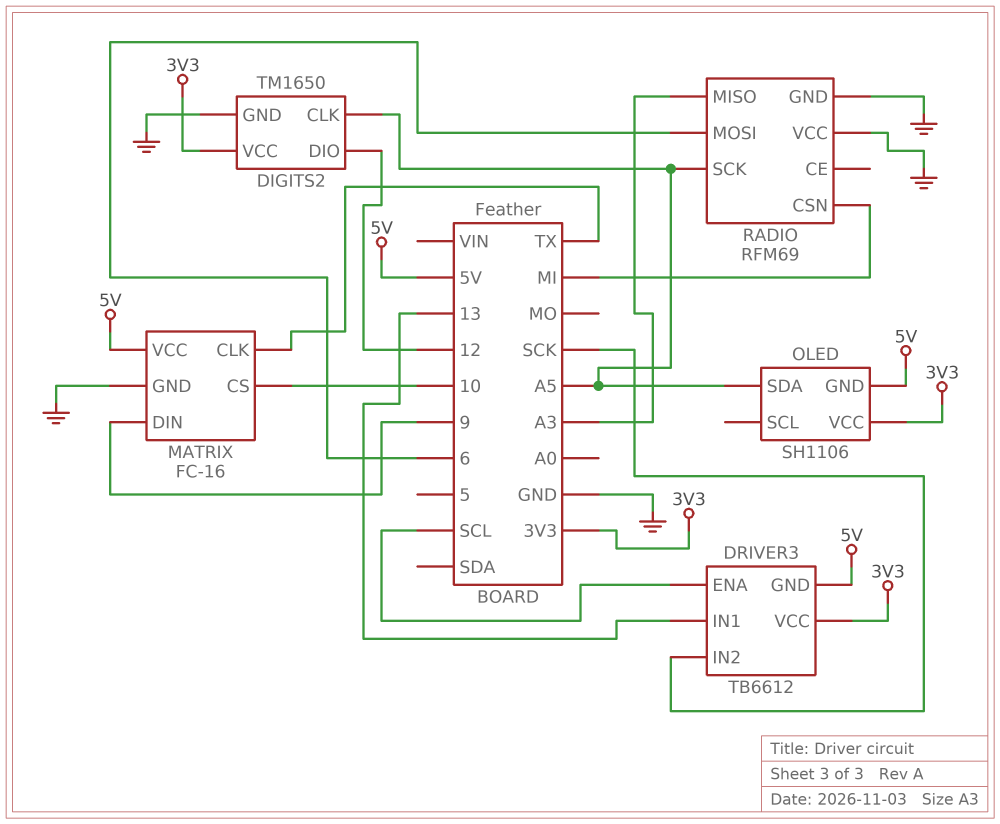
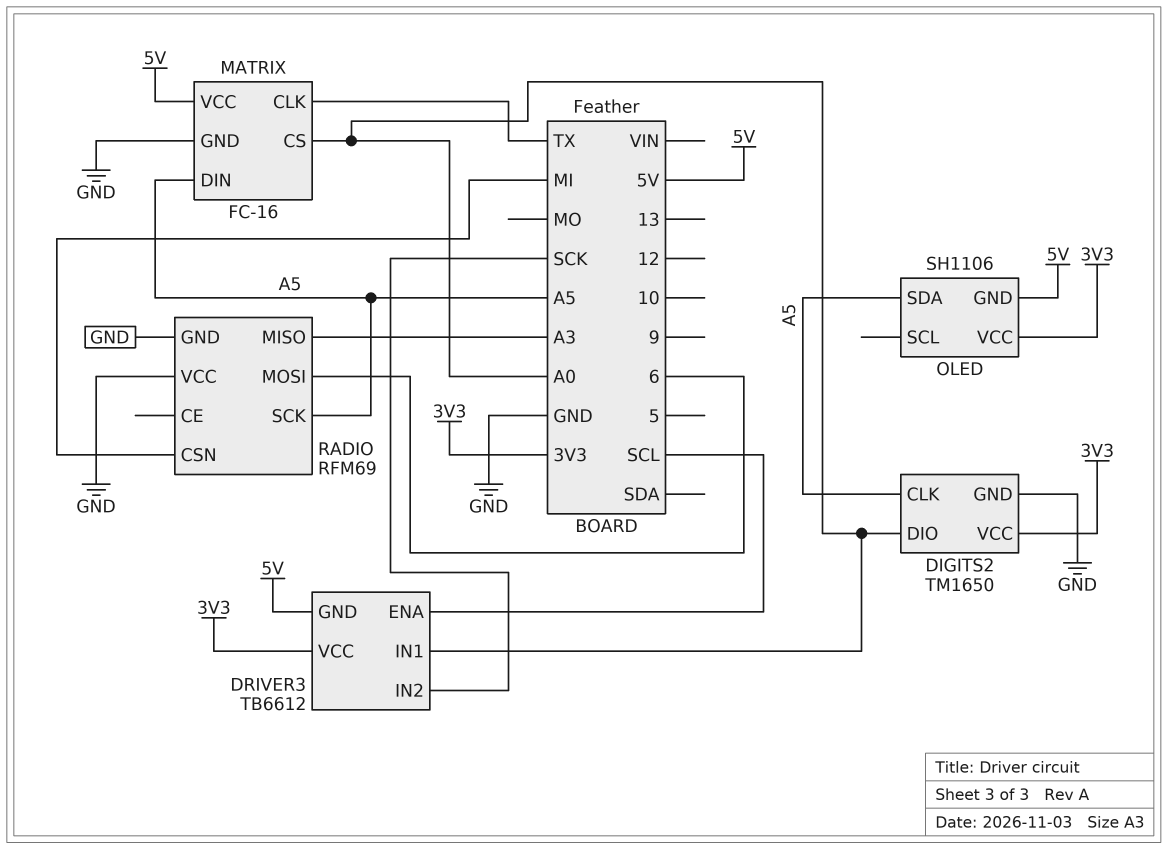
DIGITS2 pin DIO: 12 -> A0
DRIVER3 pin IN1: 13 -> A0
MATRIX pin CS: 10 -> A0
MATRIX pin DIN: 9 -> A5

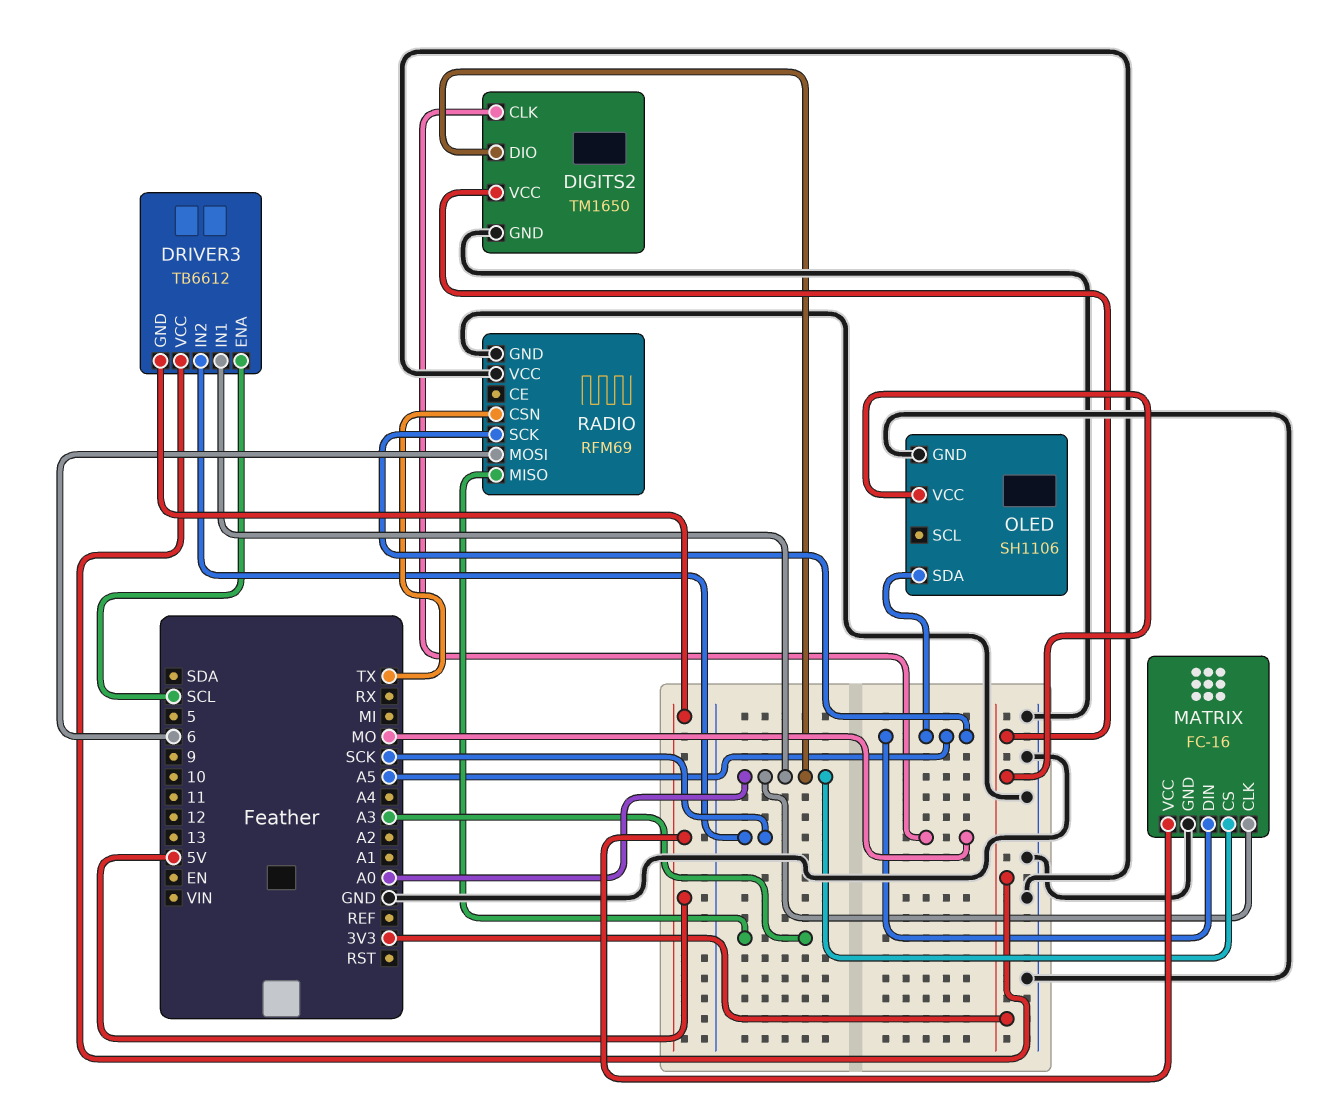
DIGITS2 pin CLK: A5 -> MO
MATRIX pin CLK: TX -> A0
OLED pin GND: 5V -> GND
RADIO pin CSN: MI -> TX

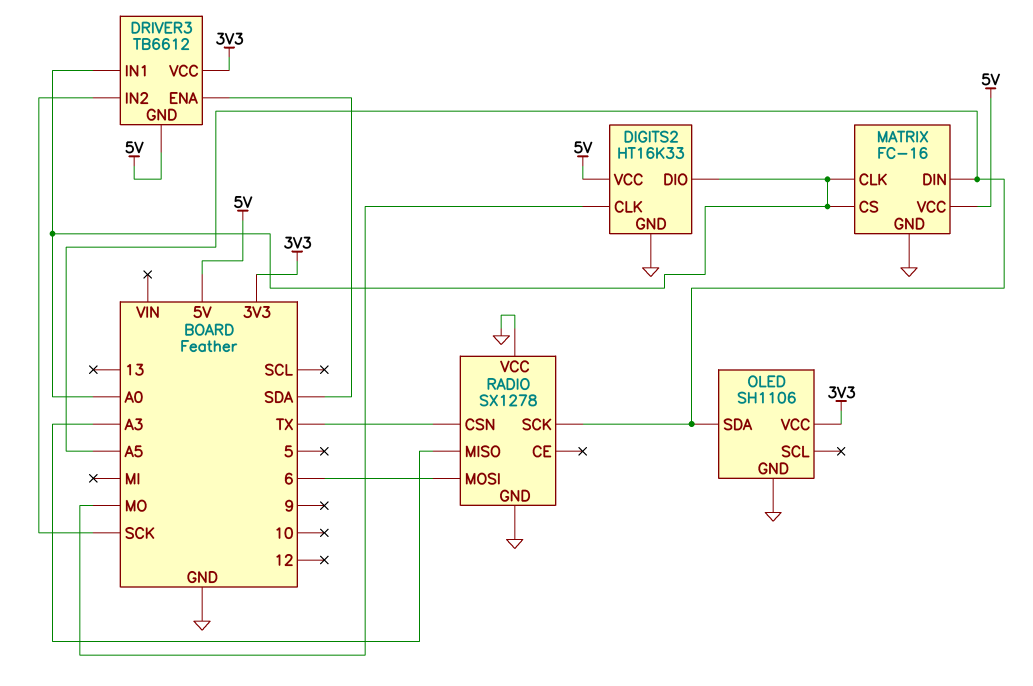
DIGITS2: TM1650 -> HT16K33
DIGITS2 pin VCC: 3V3 -> 5V
DRIVER3 pin ENA: SCL -> SDA
RADIO: RFM69 -> SX1278

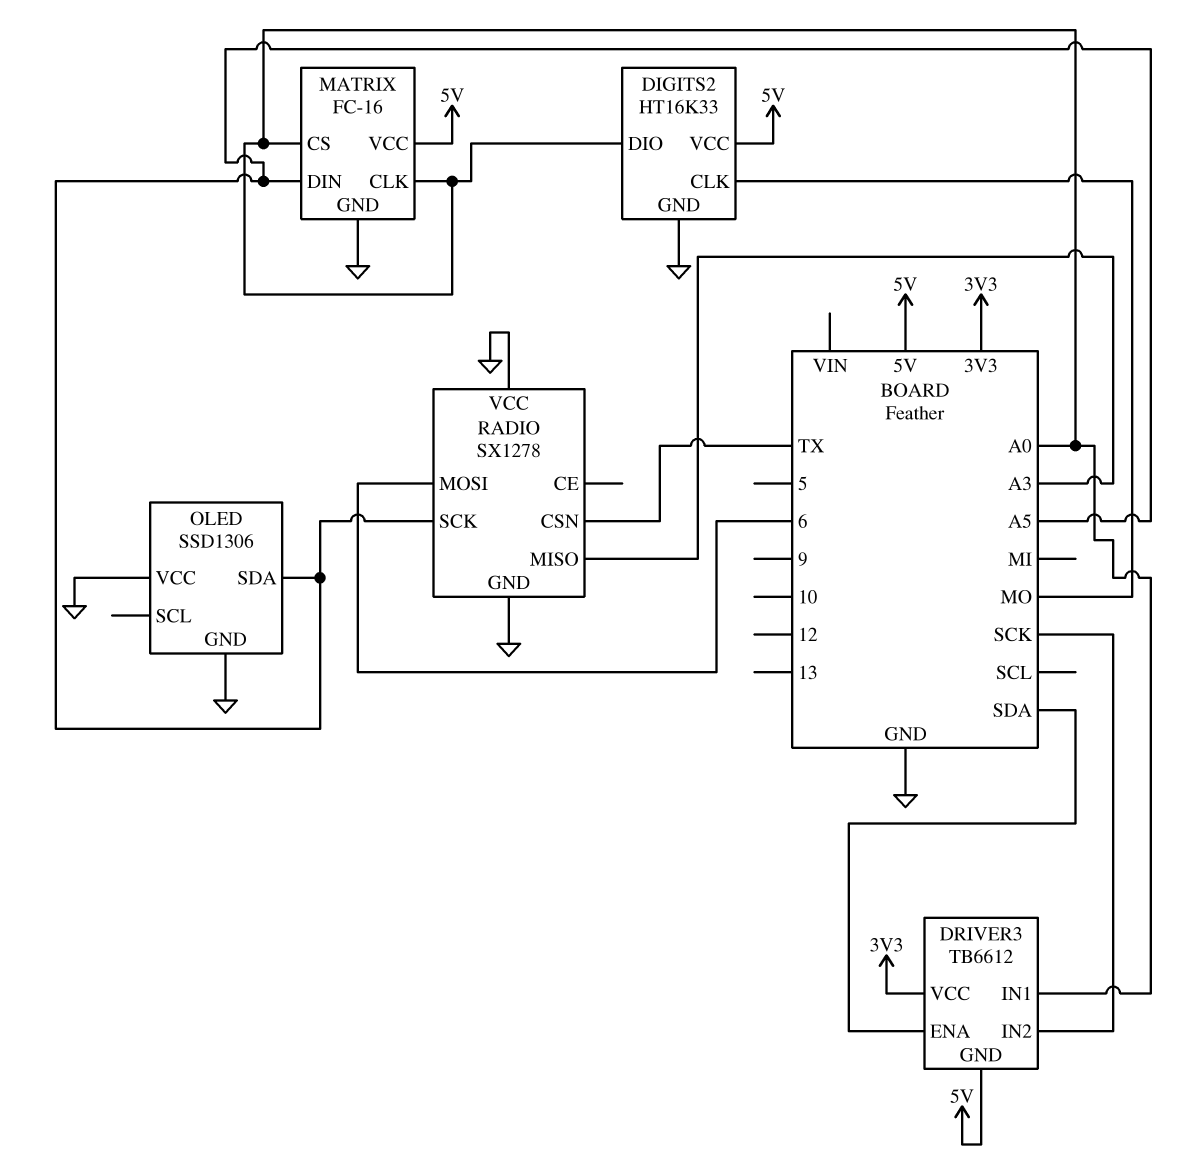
OLED: SH1106 -> SSD1306
OLED pin VCC: 3V3 -> GND

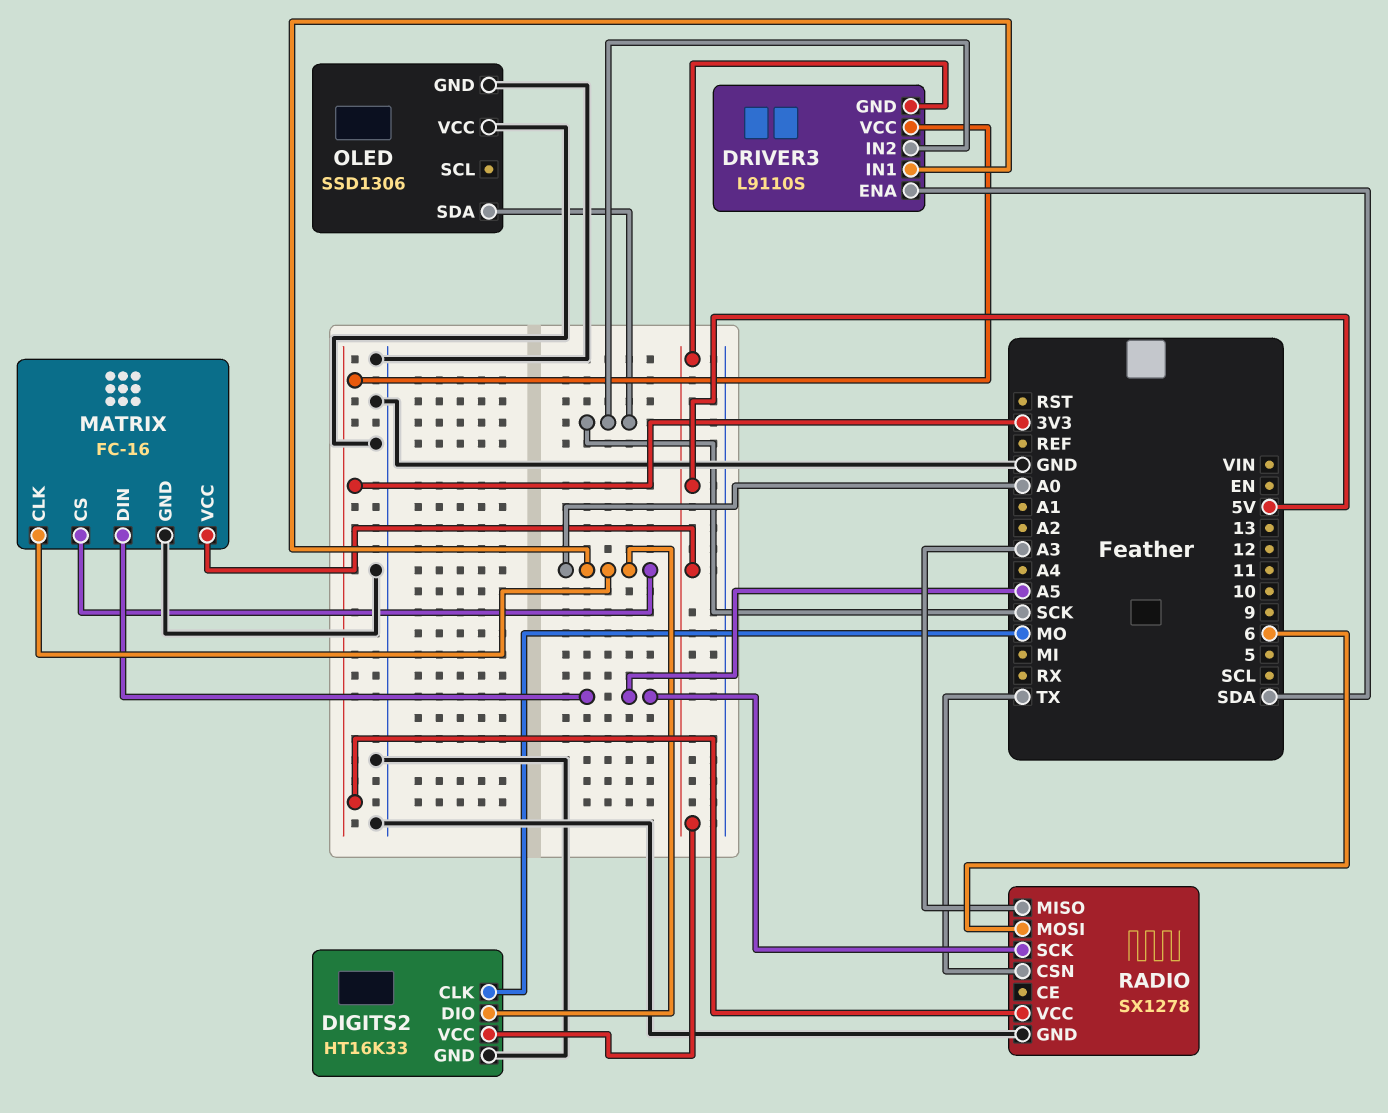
DRIVER3: TB6612 -> L9110S
OLED pin SDA: A5 -> SCK
RADIO pin VCC: GND -> 3V3

